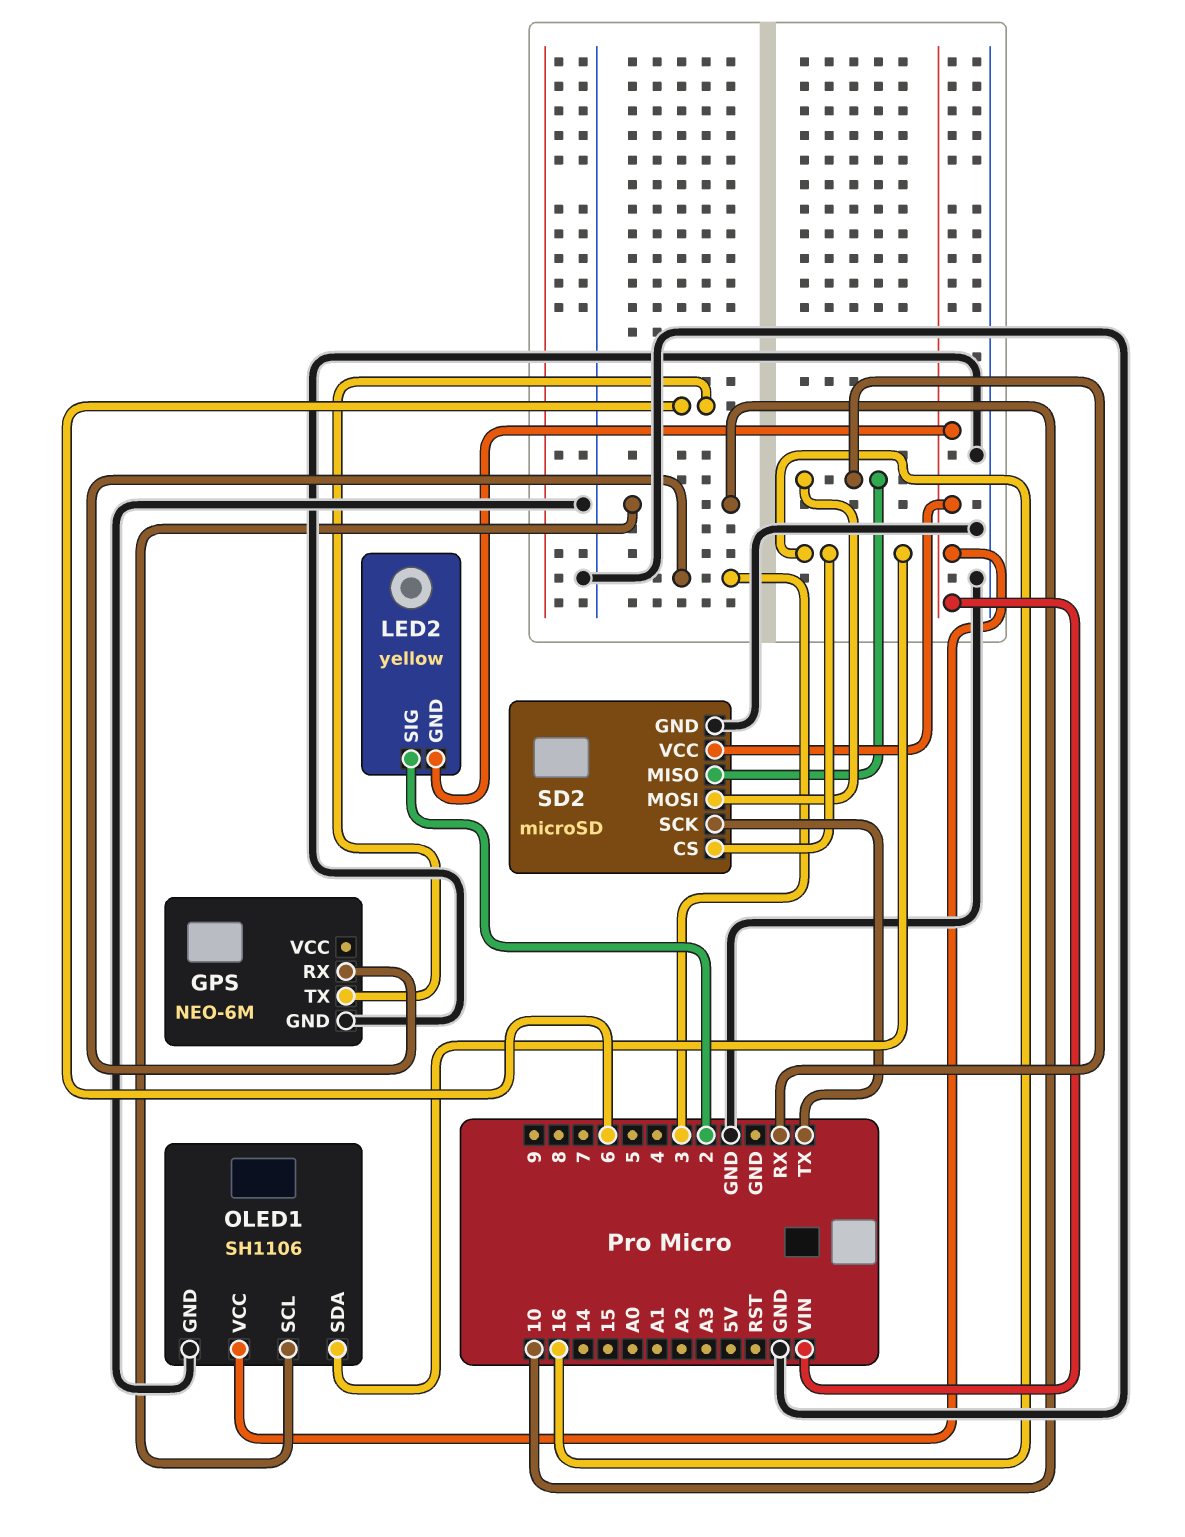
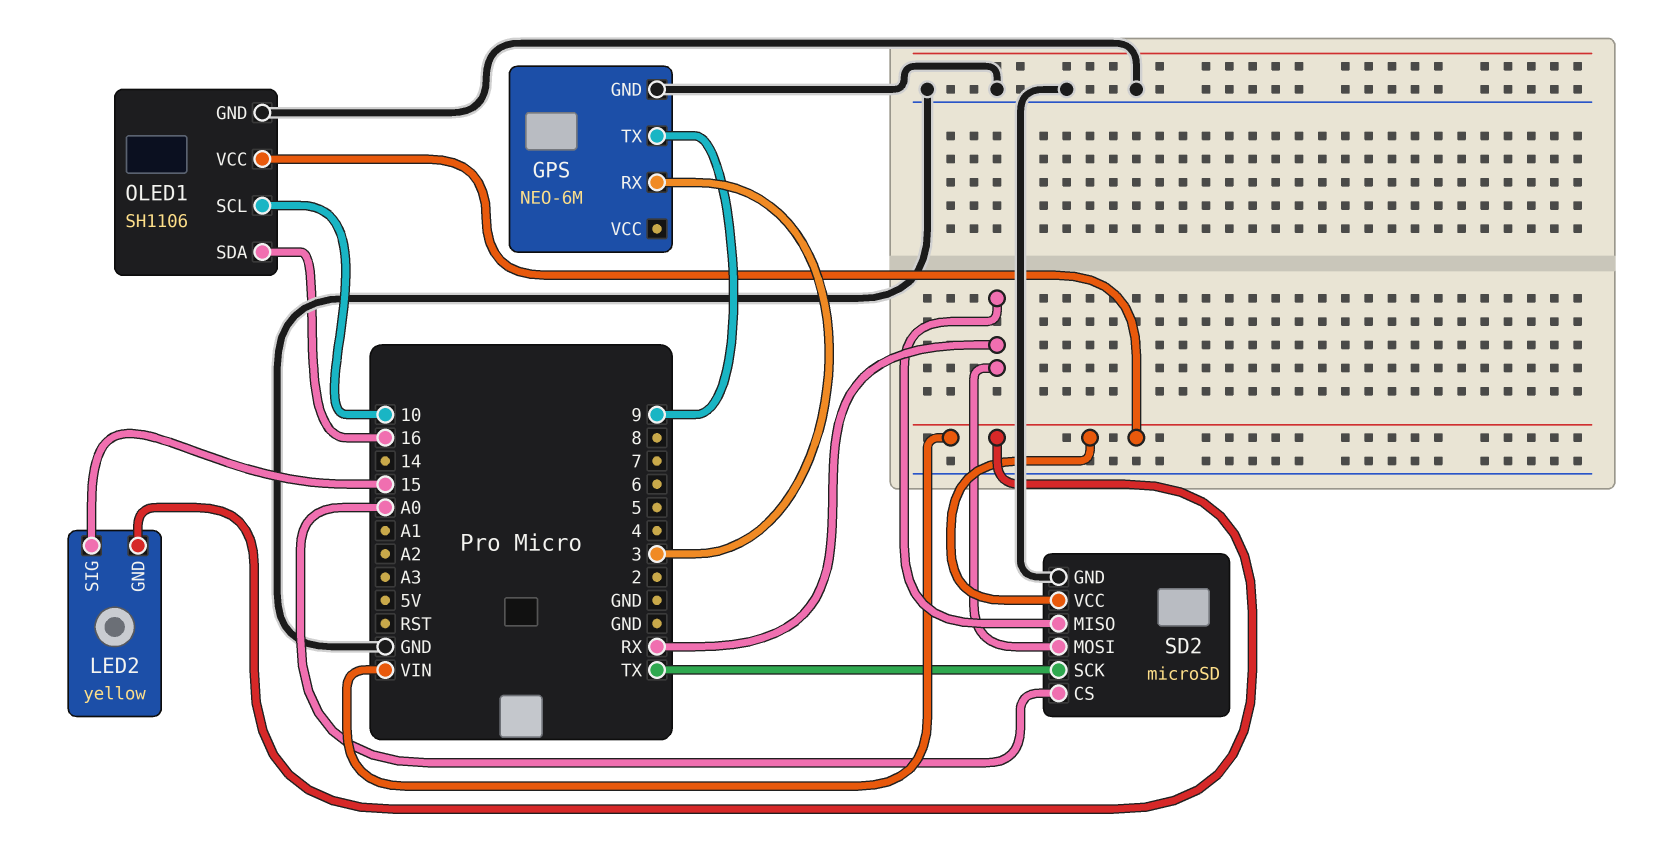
GPS pin TX: 6 -> 9
LED2 pin SIG: 2 -> 15
SD2 pin CS: 16 -> A0

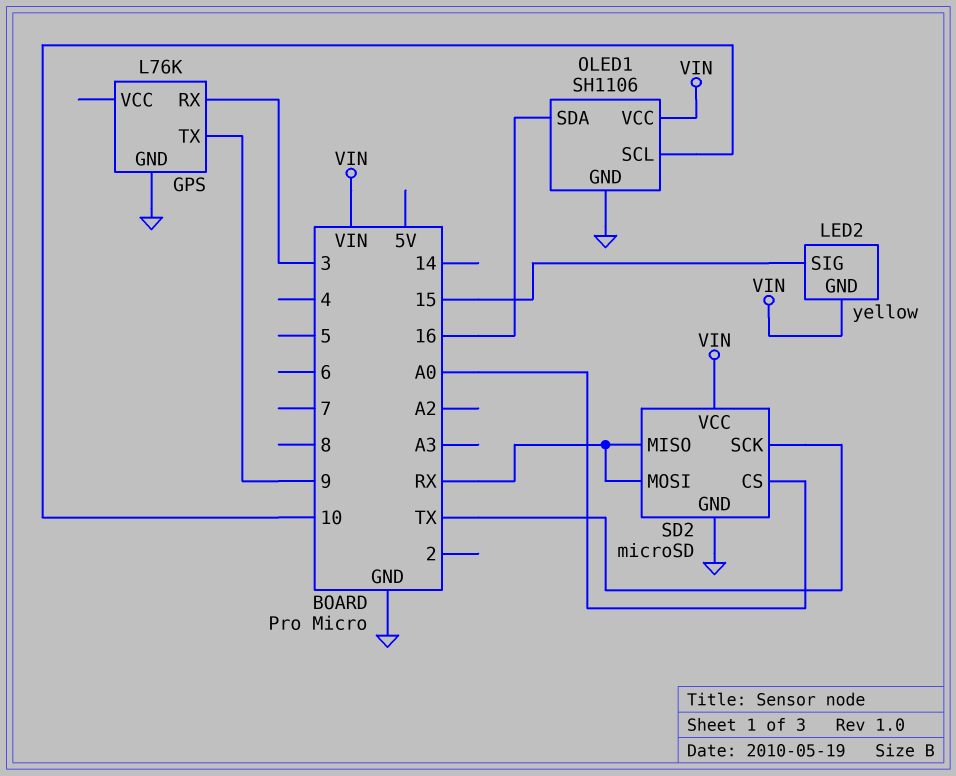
GPS: NEO-6M -> L76K

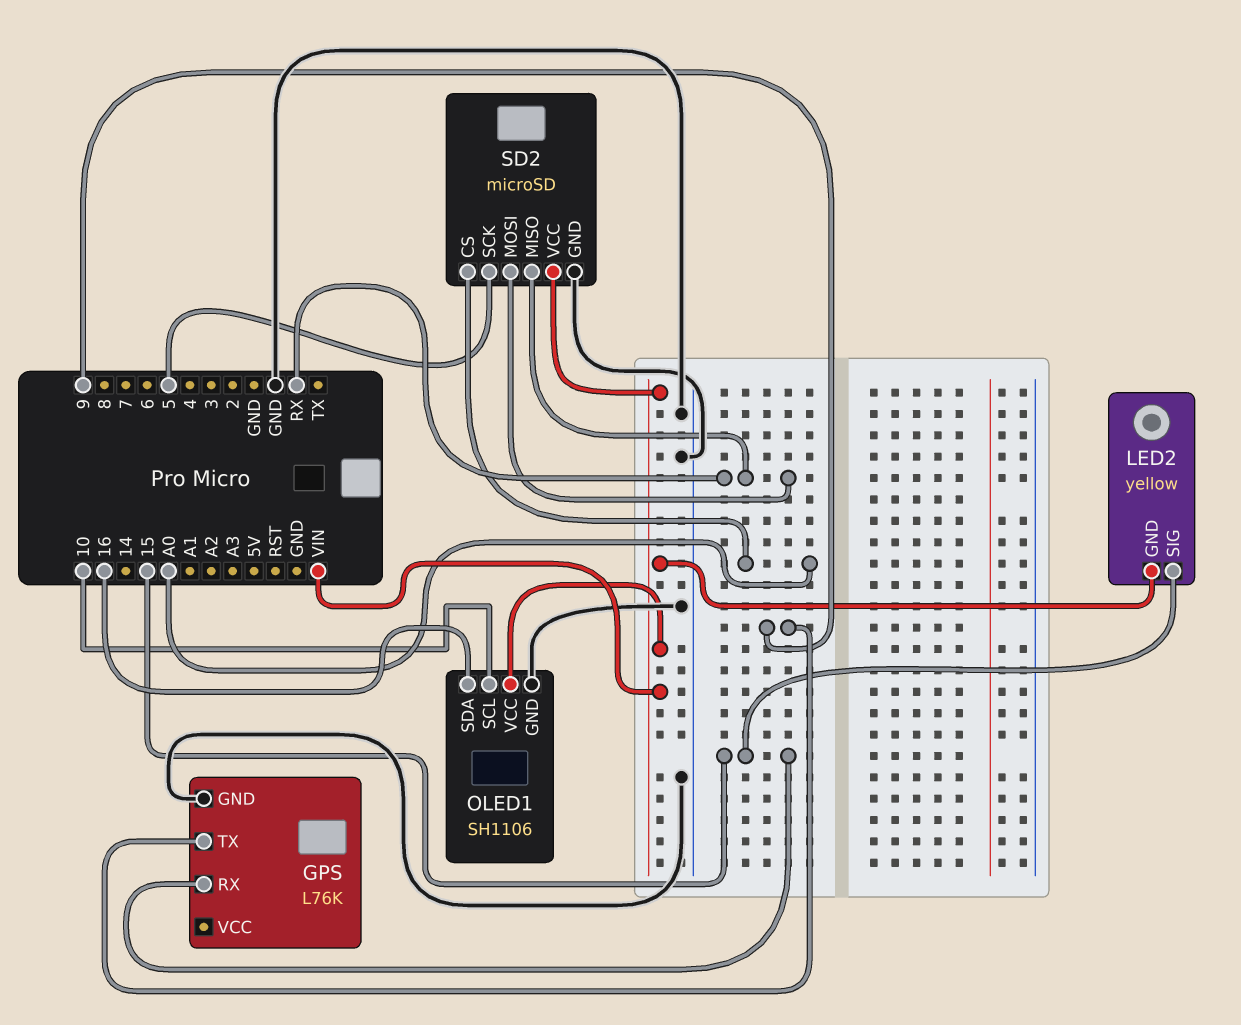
GPS pin RX: 3 -> 15
SD2 pin SCK: TX -> 5

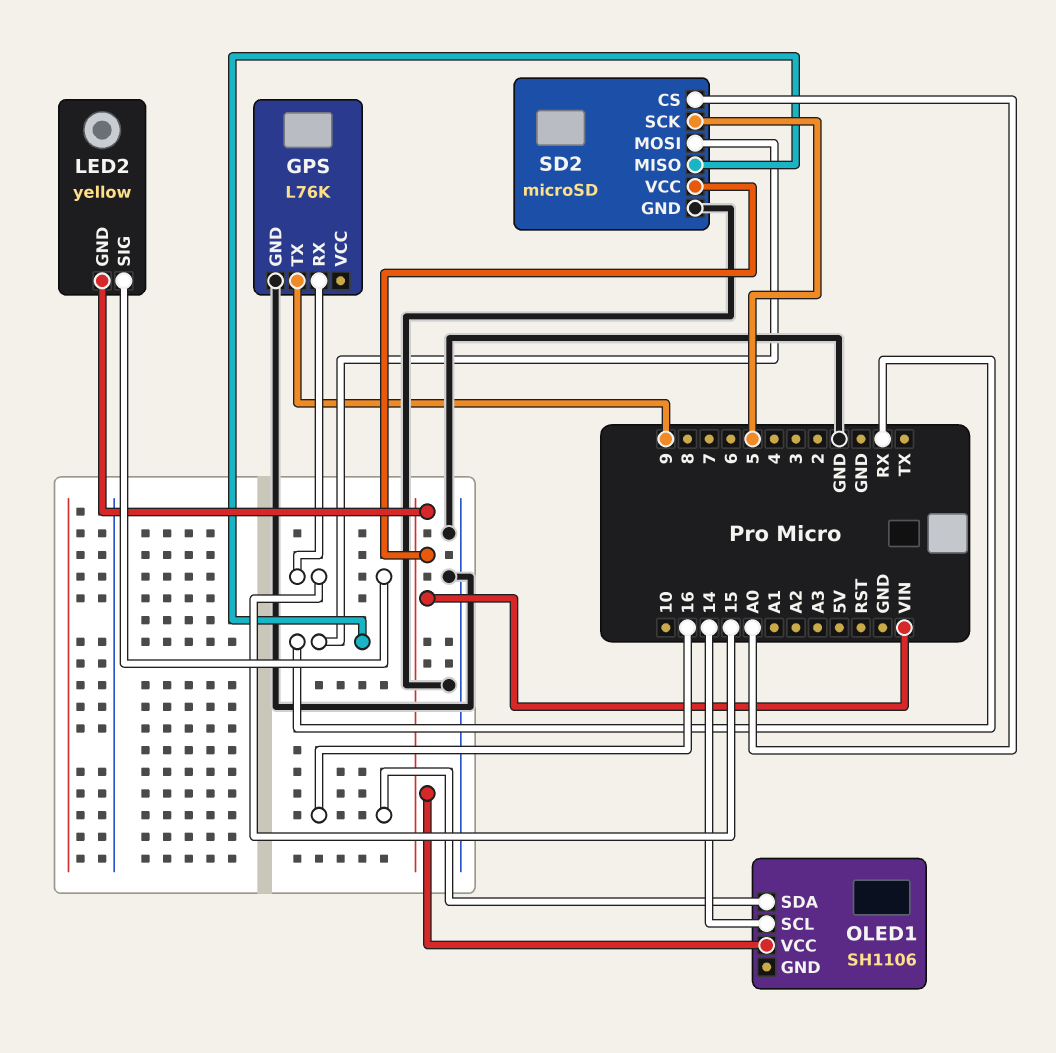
OLED1 pin GND: GND -> none
OLED1 pin SCL: 10 -> 14

